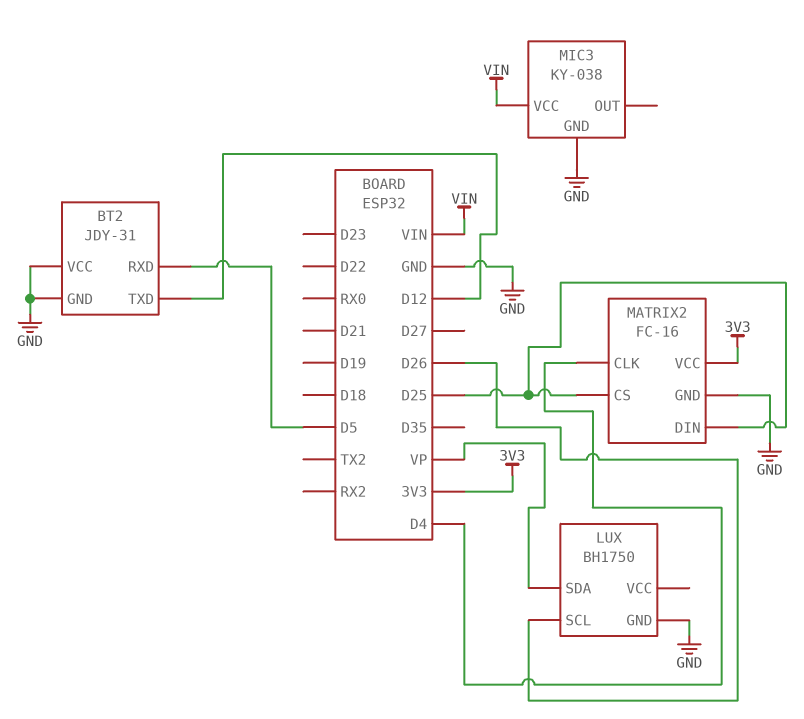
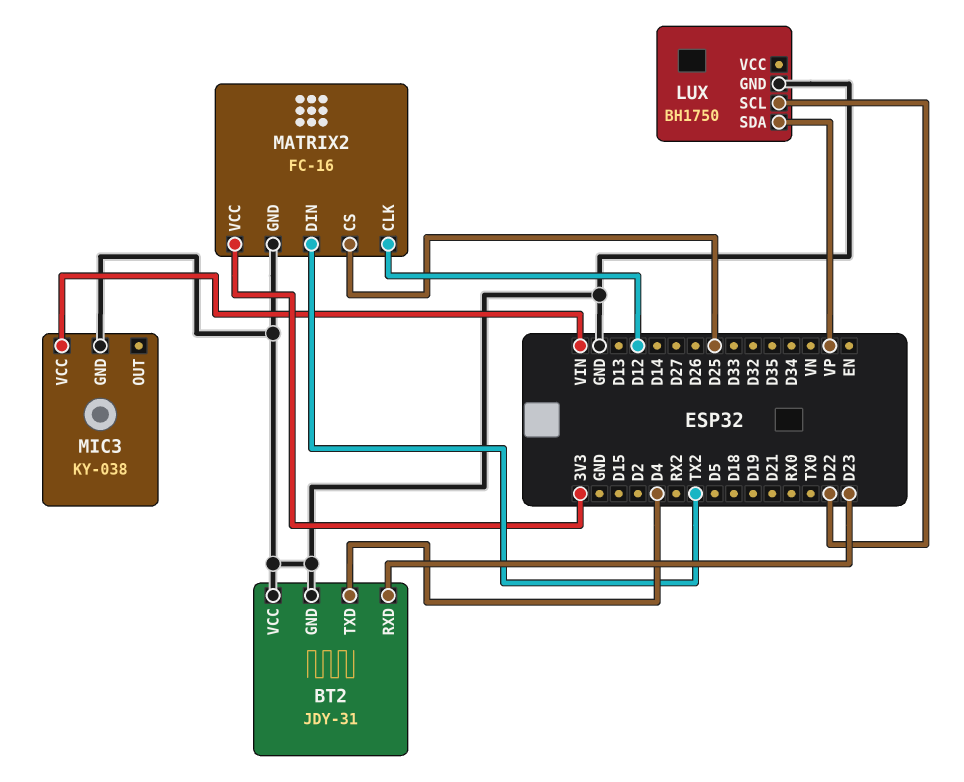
BT2 pin RXD: D5 -> D23
BT2 pin TXD: D12 -> D4
LUX pin SCL: D26 -> D22
MATRIX2 pin CLK: D4 -> D12
MATRIX2 pin DIN: D25 -> TX2

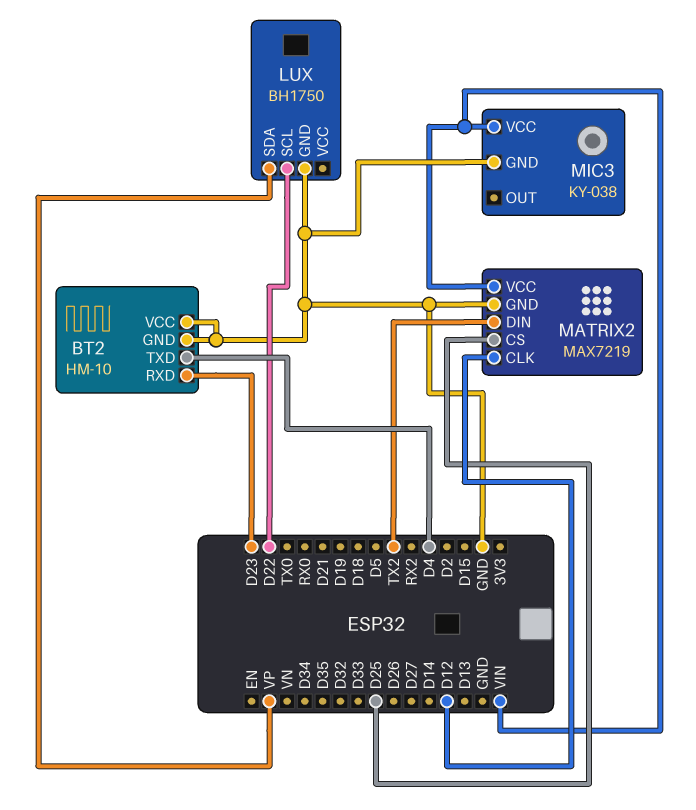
BT2: JDY-31 -> HM-10
MATRIX2: FC-16 -> MAX7219
MATRIX2 pin VCC: 3V3 -> VIN

